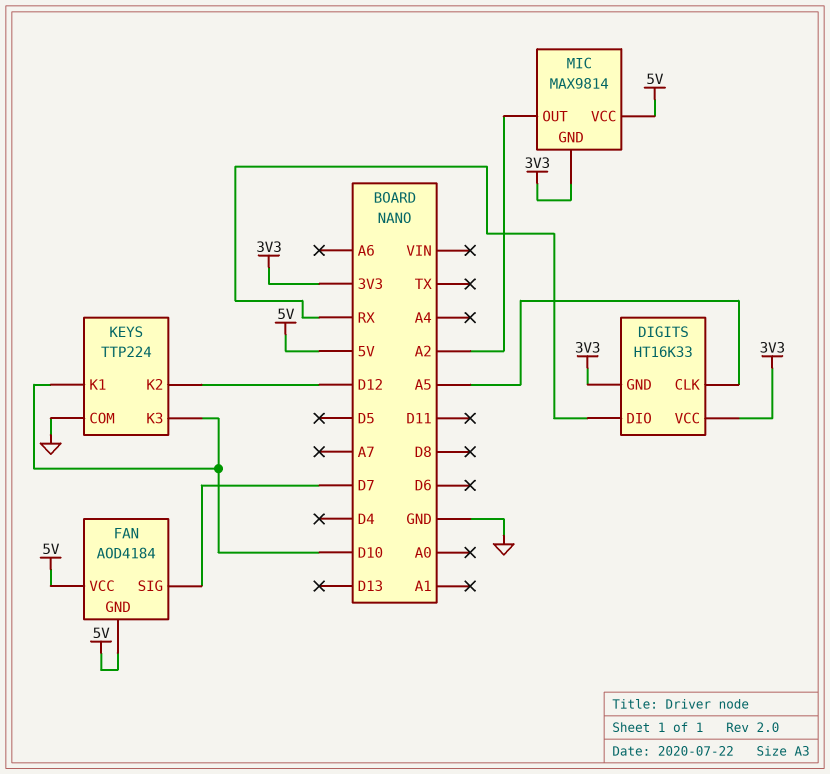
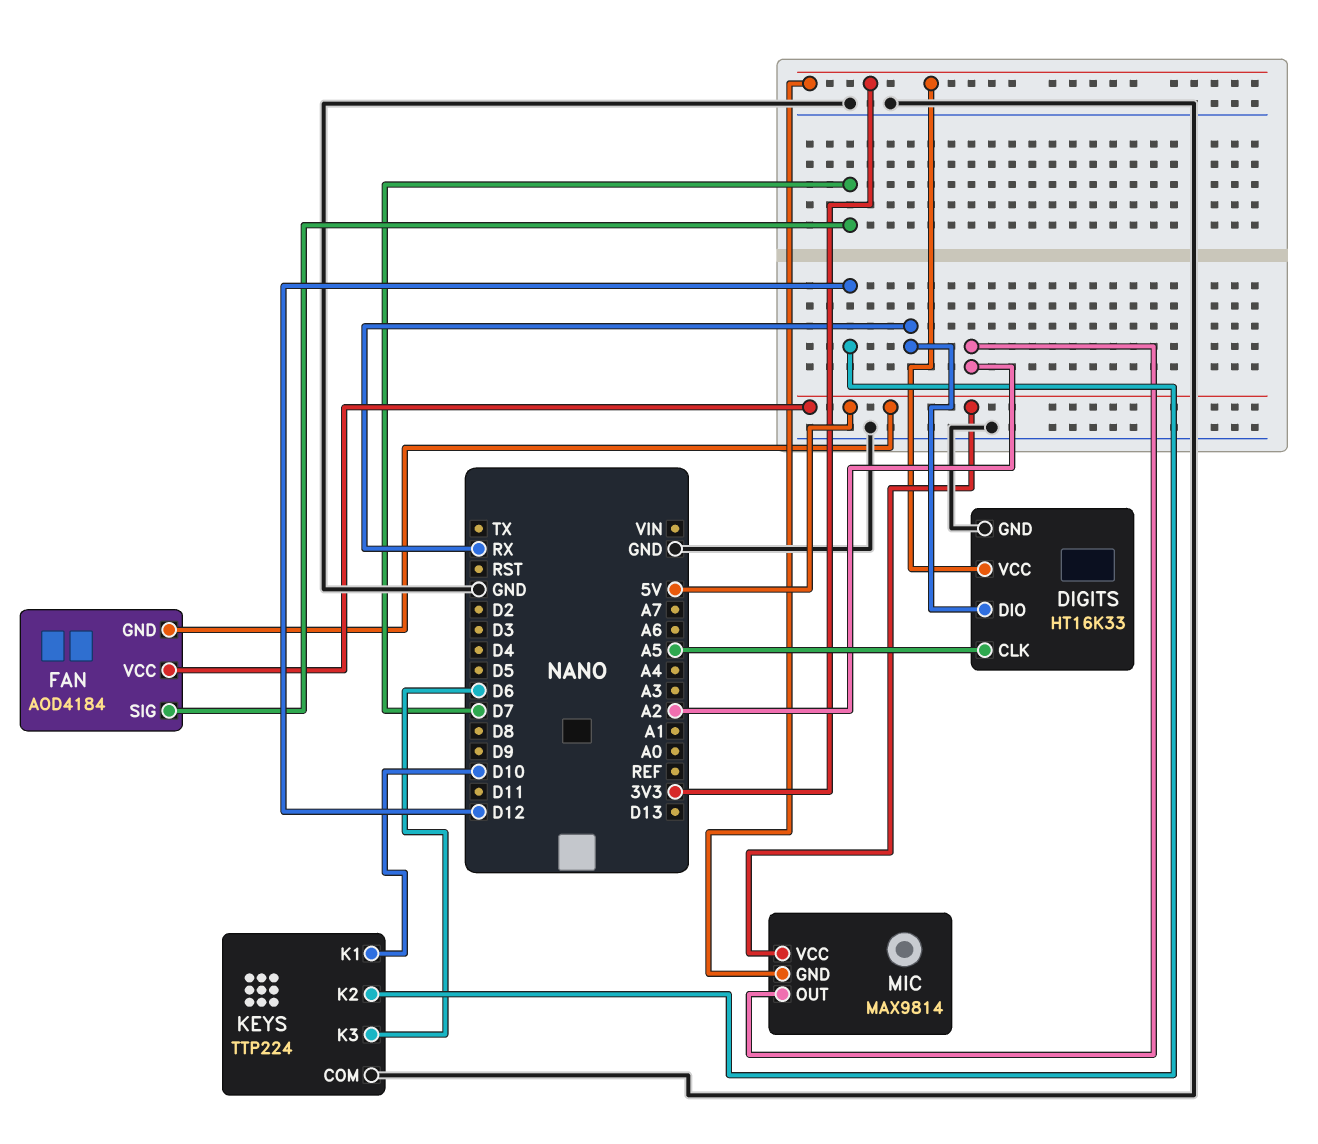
DIGITS pin GND: 3V3 -> GND
KEYS pin K3: D10 -> D6

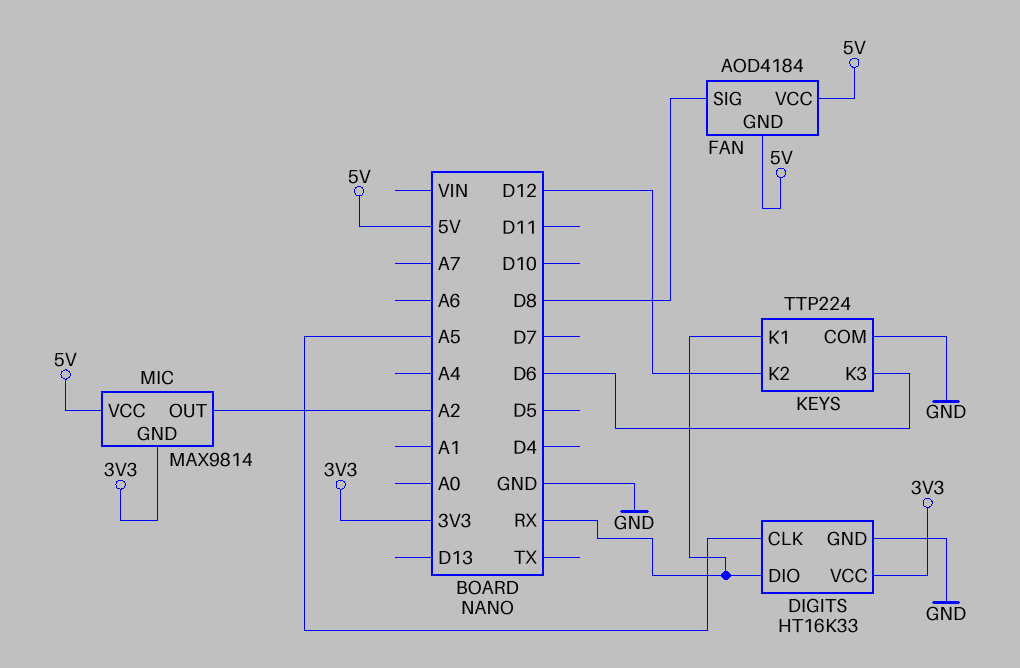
FAN pin SIG: D7 -> D8
KEYS pin K1: D10 -> RX

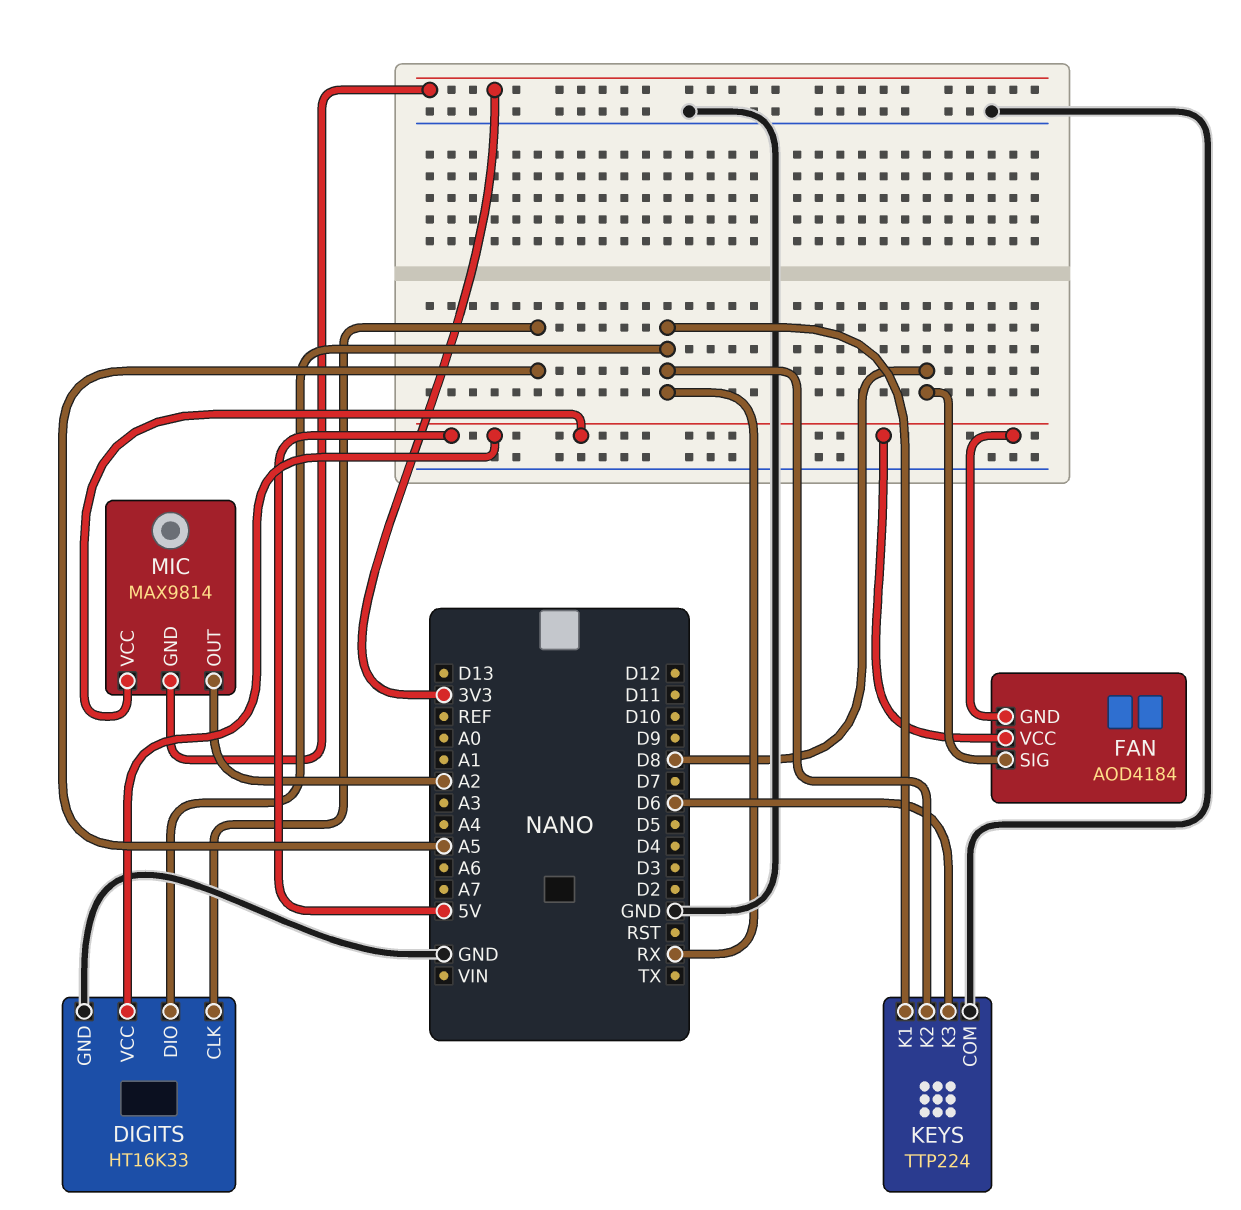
DIGITS pin VCC: 3V3 -> 5V
KEYS pin K2: D12 -> RX

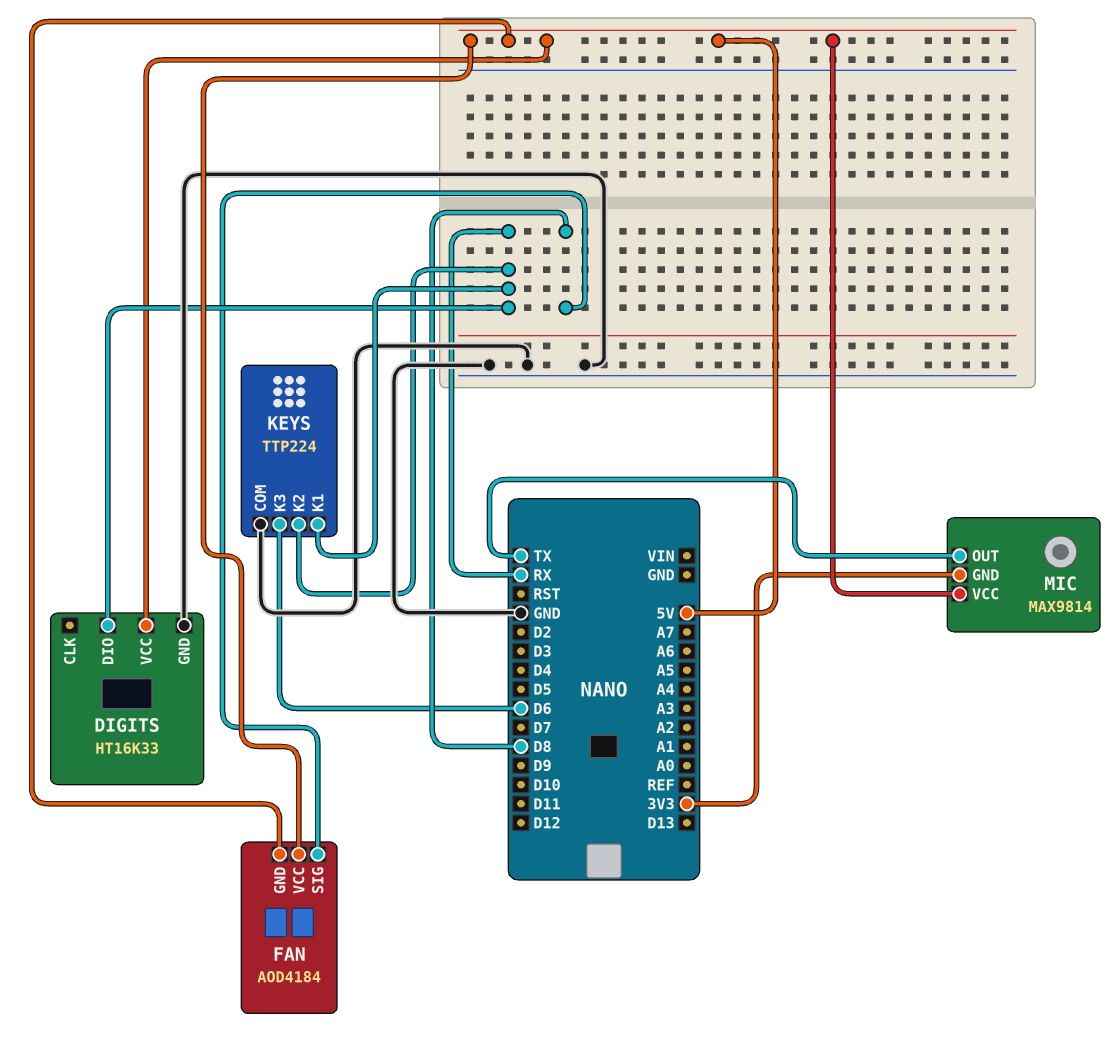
DIGITS pin CLK: A5 -> none
MIC pin OUT: A2 -> TX

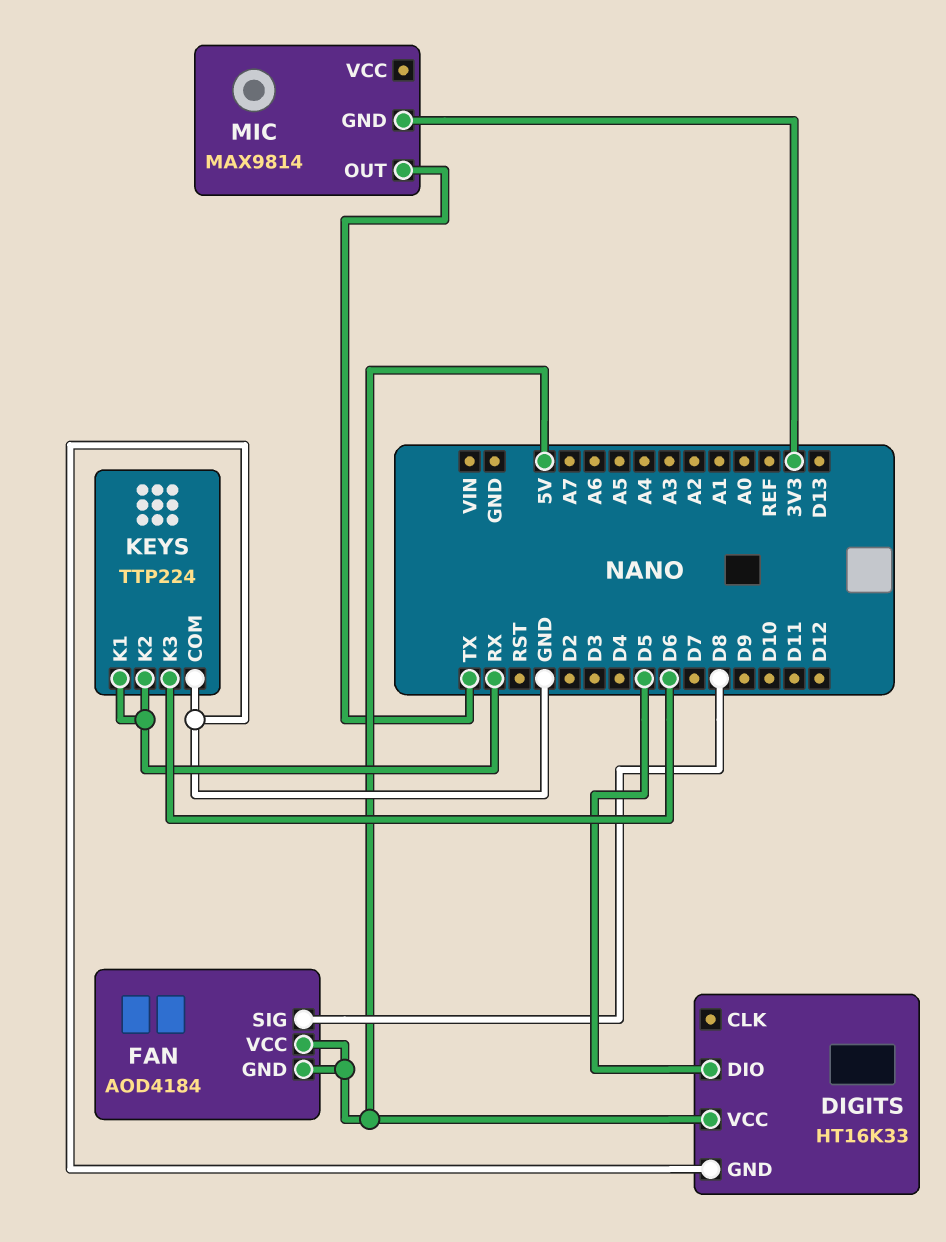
DIGITS pin DIO: RX -> D5
MIC pin VCC: 5V -> none

